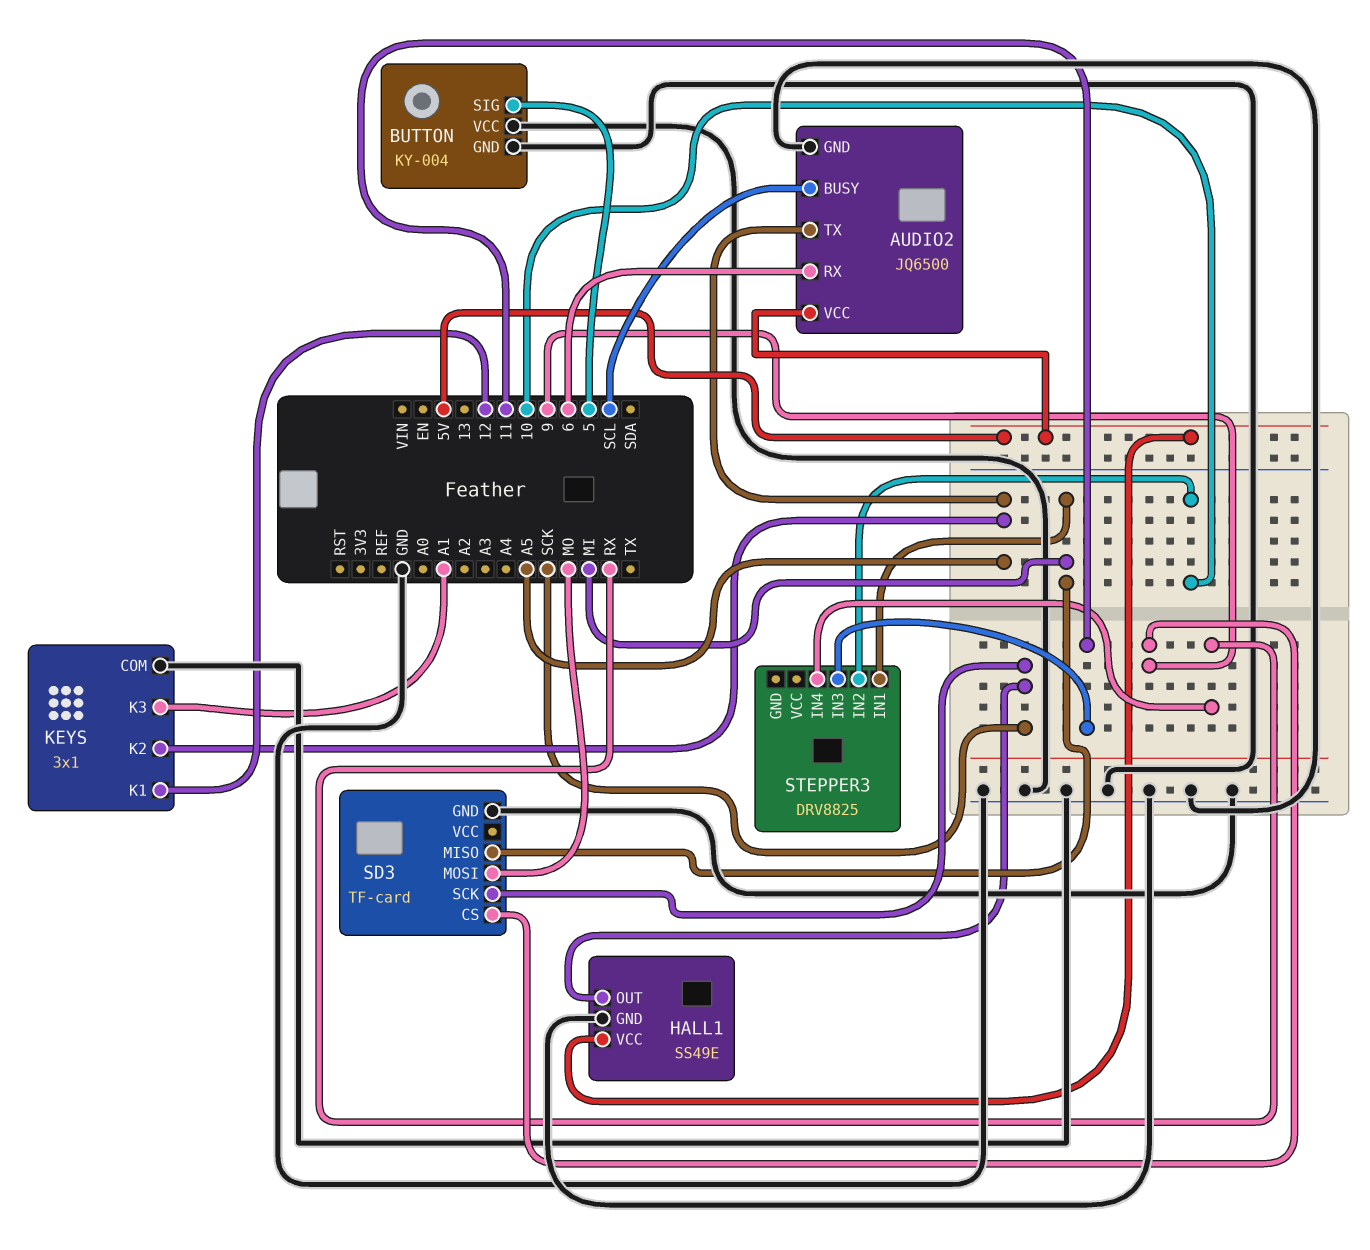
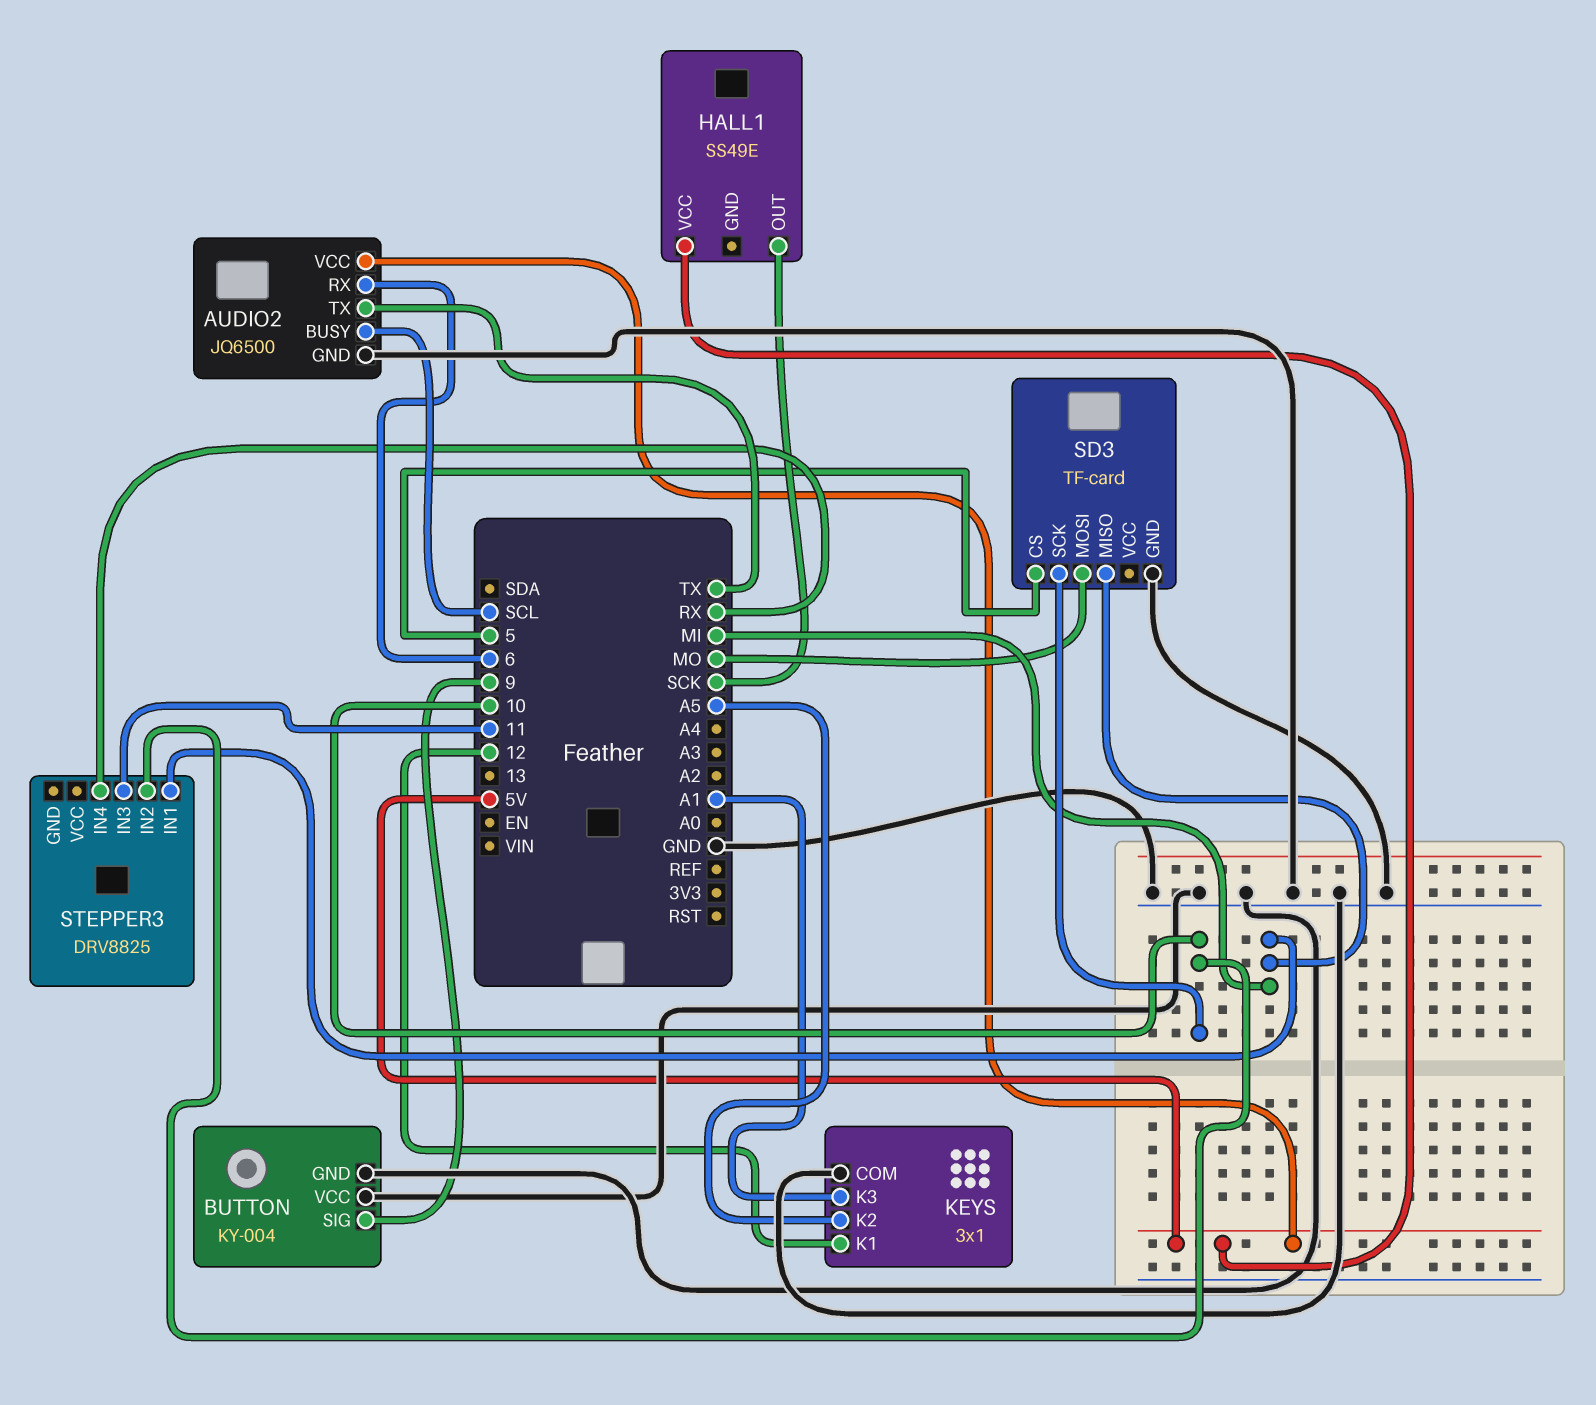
AUDIO2 pin TX: A5 -> TX
BUTTON pin SIG: 5 -> 9
HALL1 pin GND: GND -> none
SD3 pin CS: 9 -> 5
SD3 pin SCK: SCK -> 10

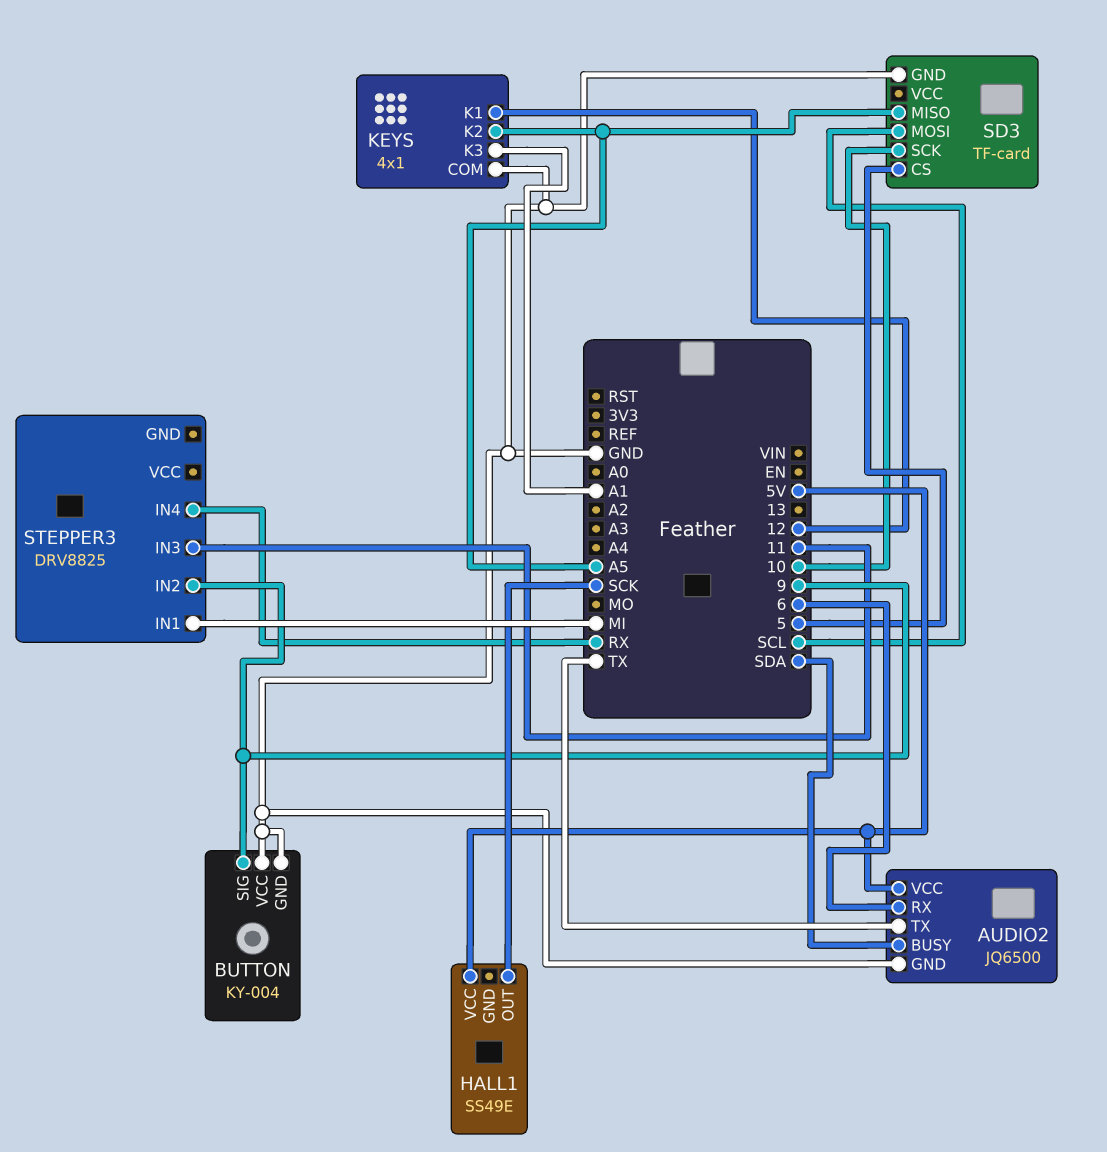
AUDIO2 pin BUSY: SCL -> SDA
KEYS: 3x1 -> 4x1
SD3 pin MISO: MI -> A5
SD3 pin MOSI: MO -> SCL
STEPPER3 pin IN2: 10 -> 9

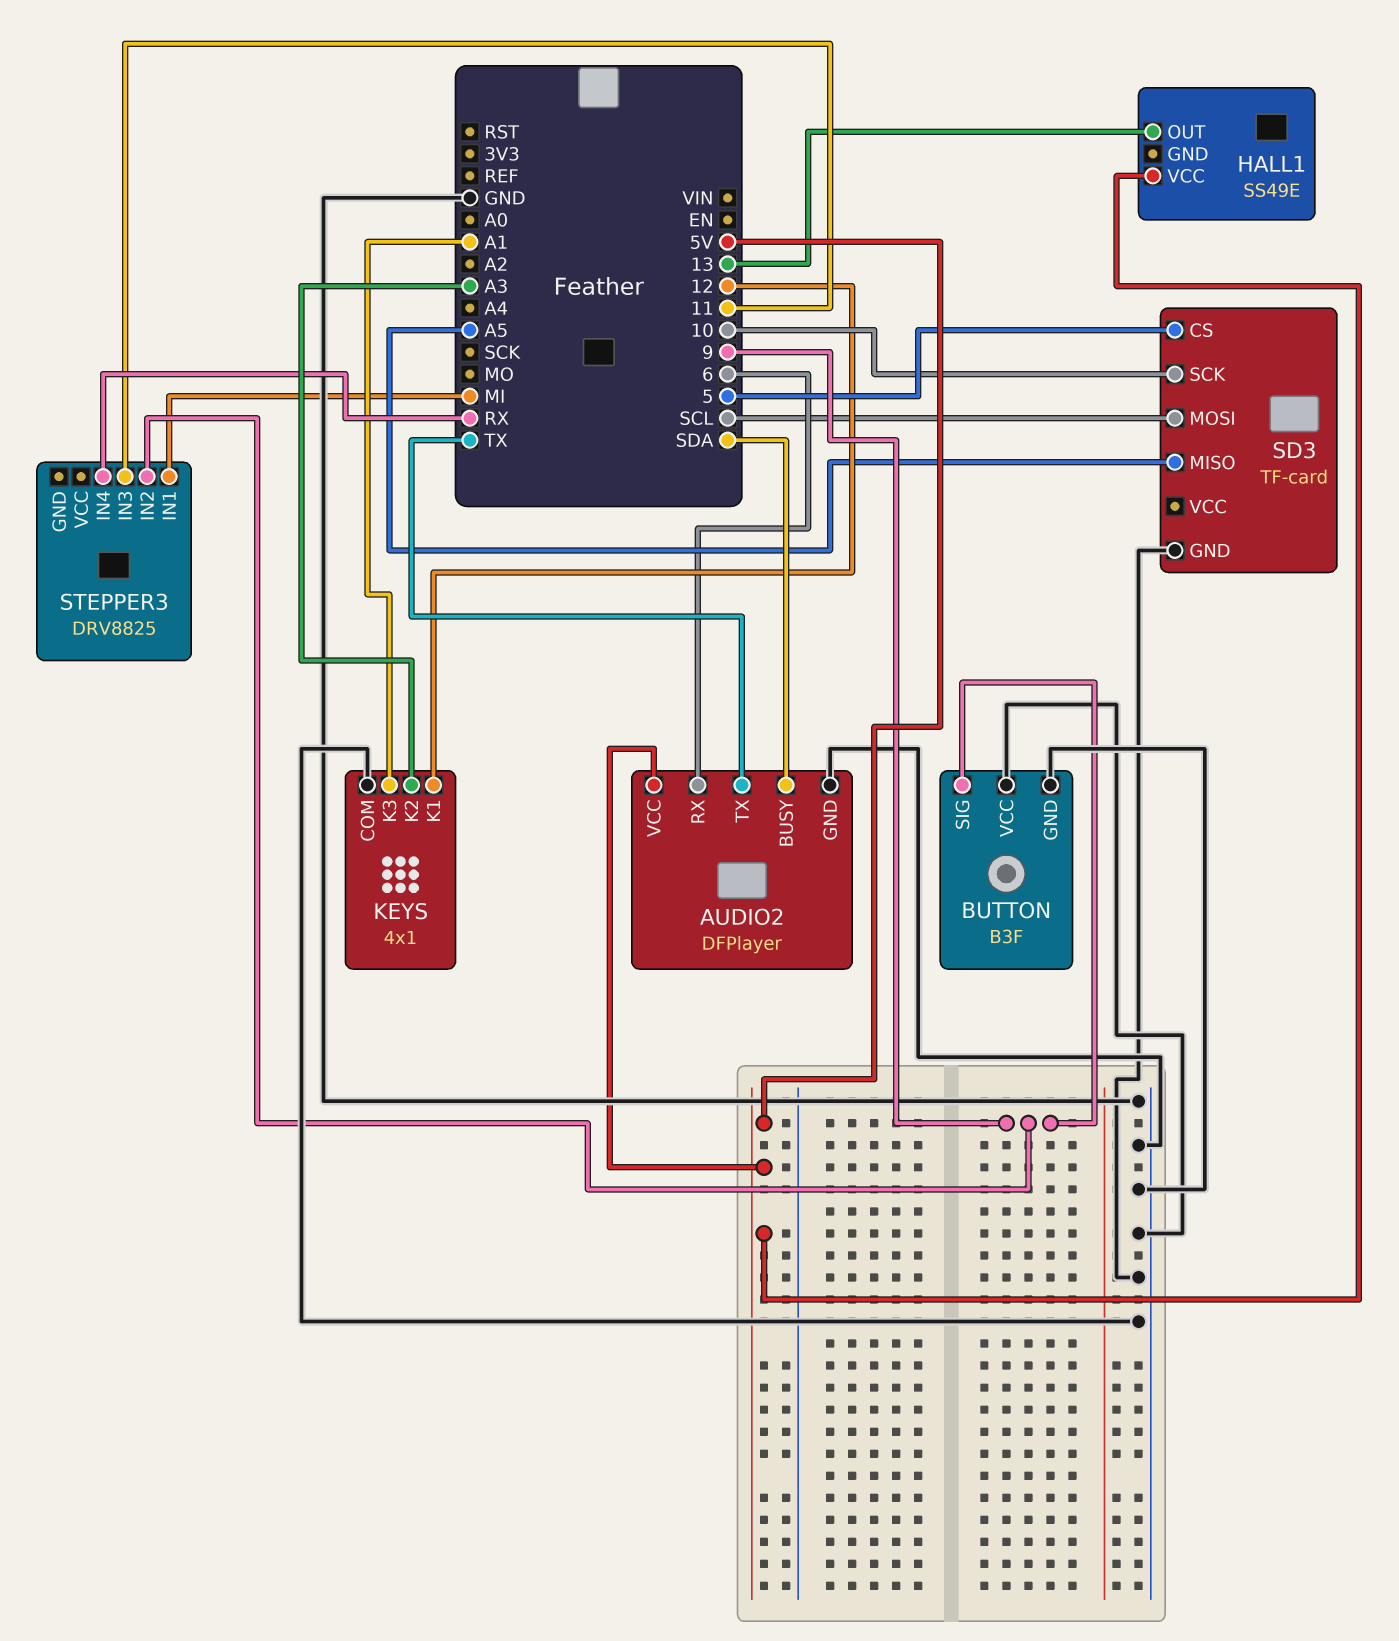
AUDIO2: JQ6500 -> DFPlayer
BUTTON: KY-004 -> B3F
HALL1 pin OUT: SCK -> 13
KEYS pin K2: A5 -> A3

